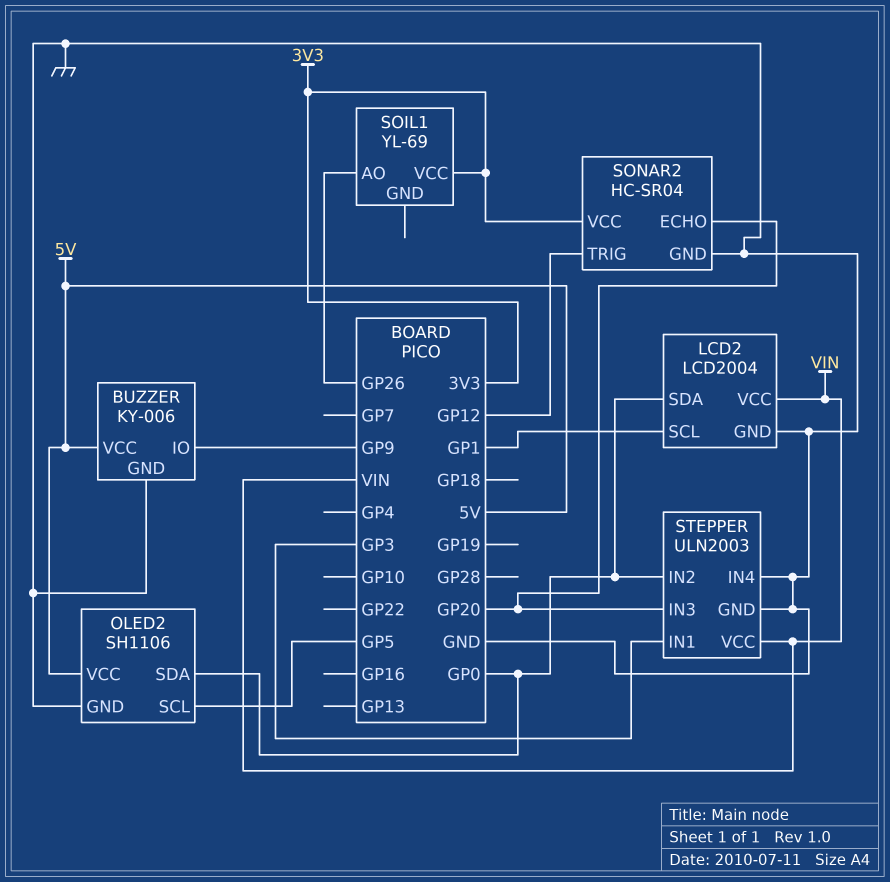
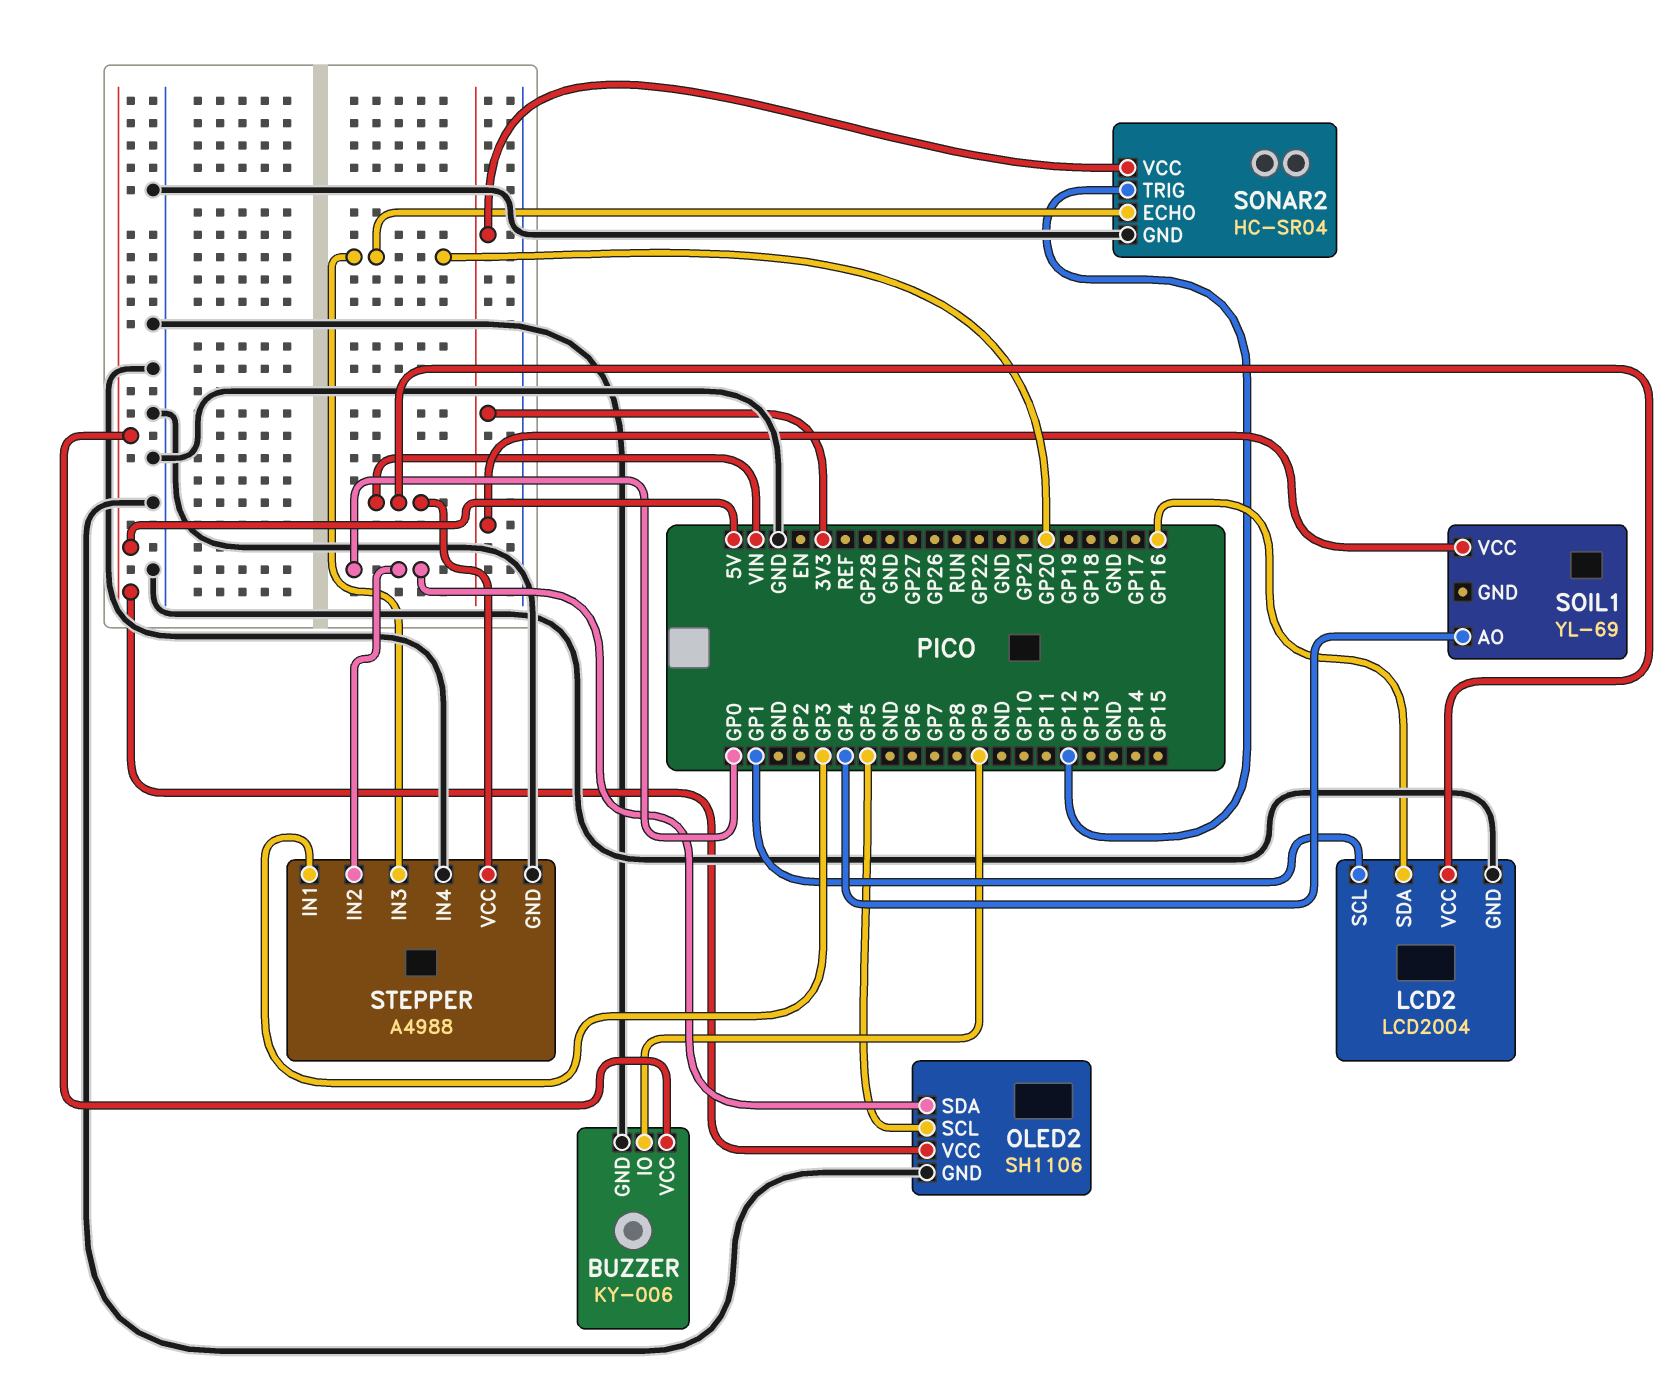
LCD2 pin SDA: GP0 -> GP16
SOIL1 pin AO: GP26 -> GP4
STEPPER: ULN2003 -> A4988

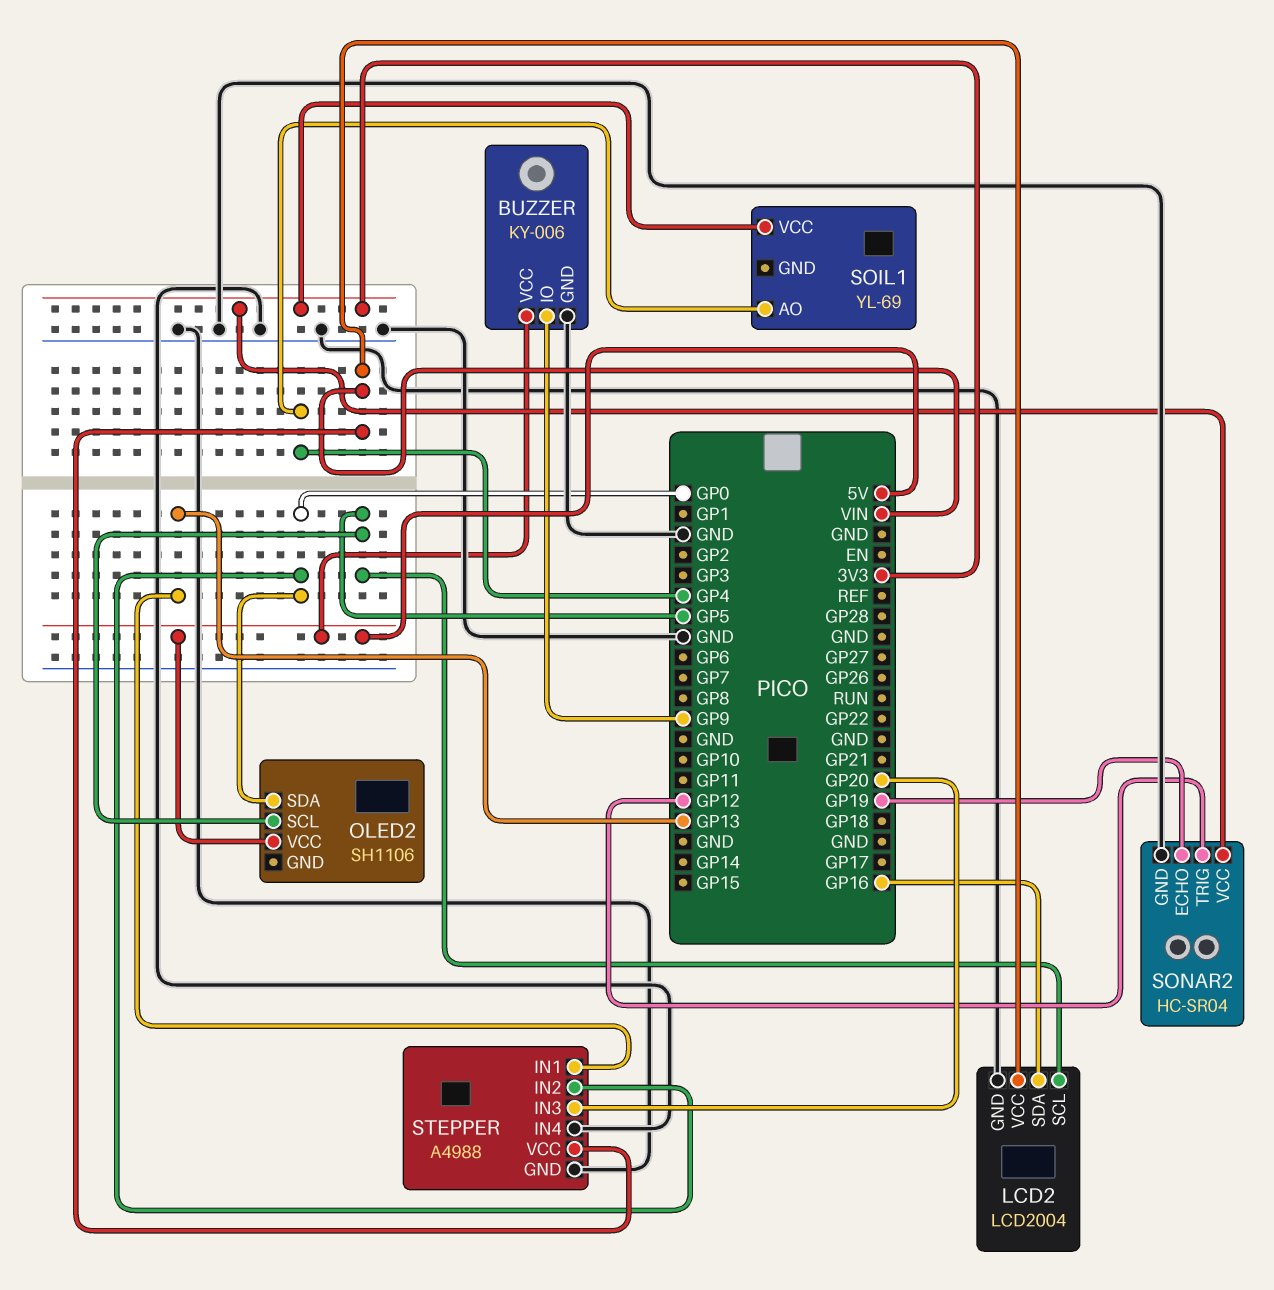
LCD2 pin SCL: GP1 -> GP5
OLED2 pin GND: GND -> none
SONAR2 pin ECHO: GP20 -> GP19
STEPPER pin IN1: GP3 -> GP13

